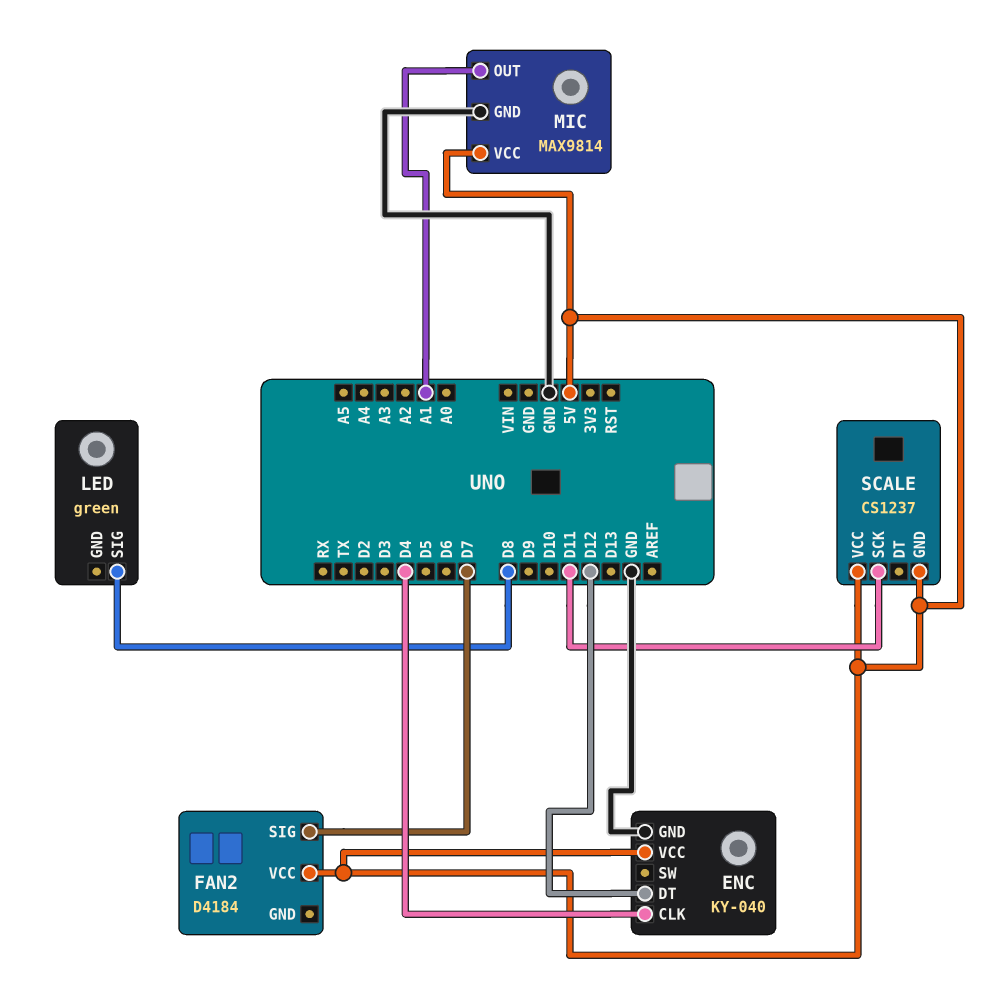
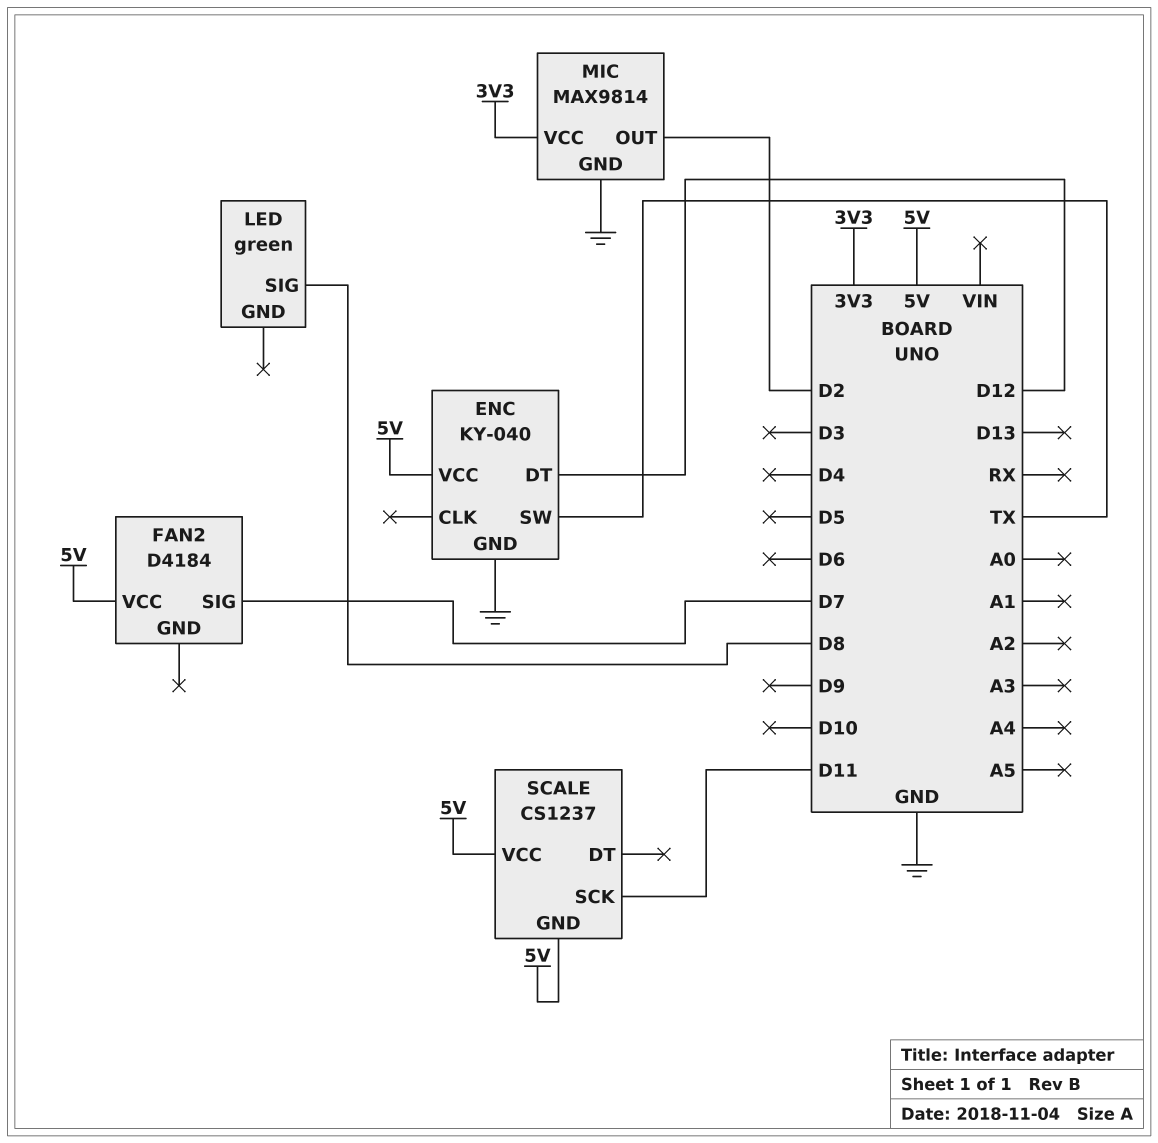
ENC pin CLK: D4 -> none
ENC pin SW: none -> TX
MIC pin OUT: A1 -> D2
MIC pin VCC: 5V -> 3V3

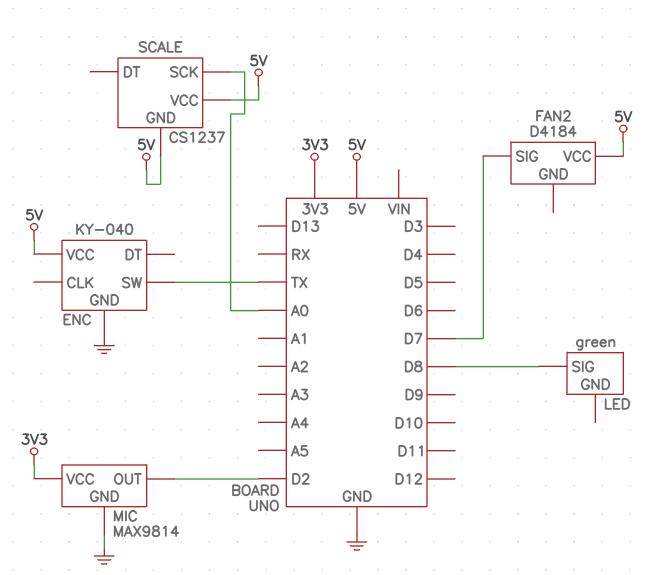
ENC pin DT: D12 -> none
SCALE pin SCK: D11 -> A0

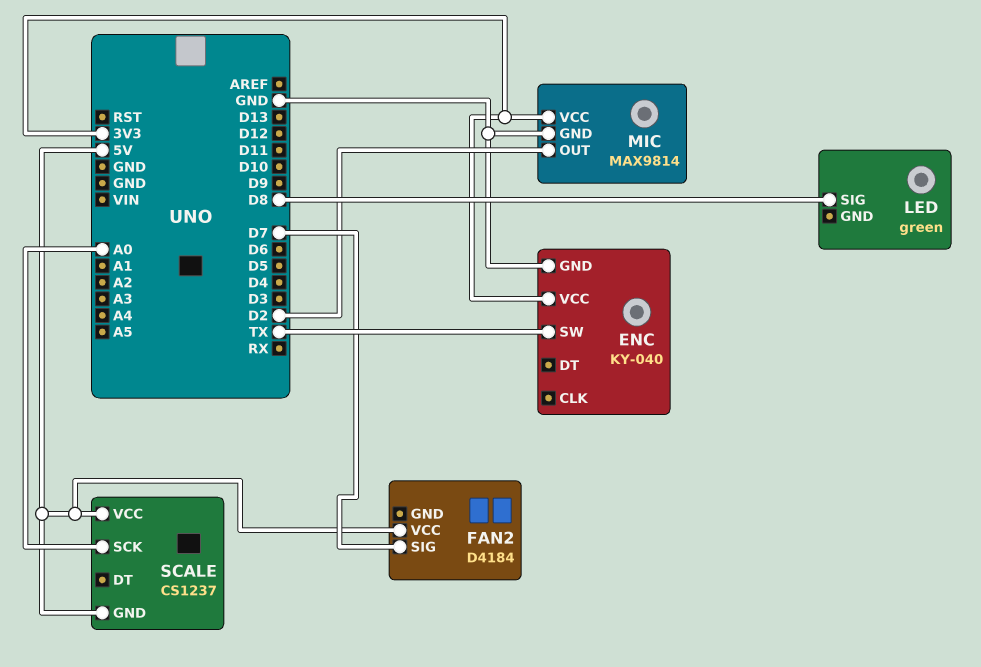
ENC pin VCC: 5V -> 3V3

